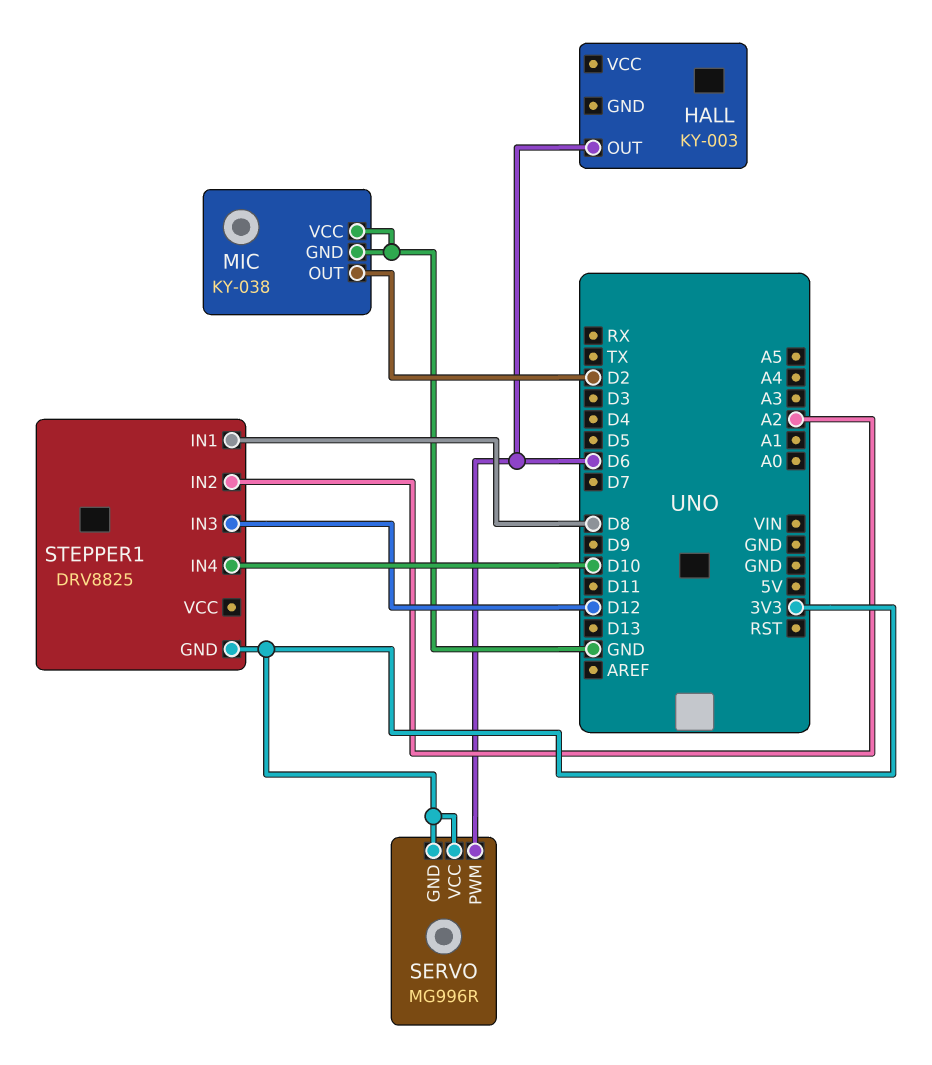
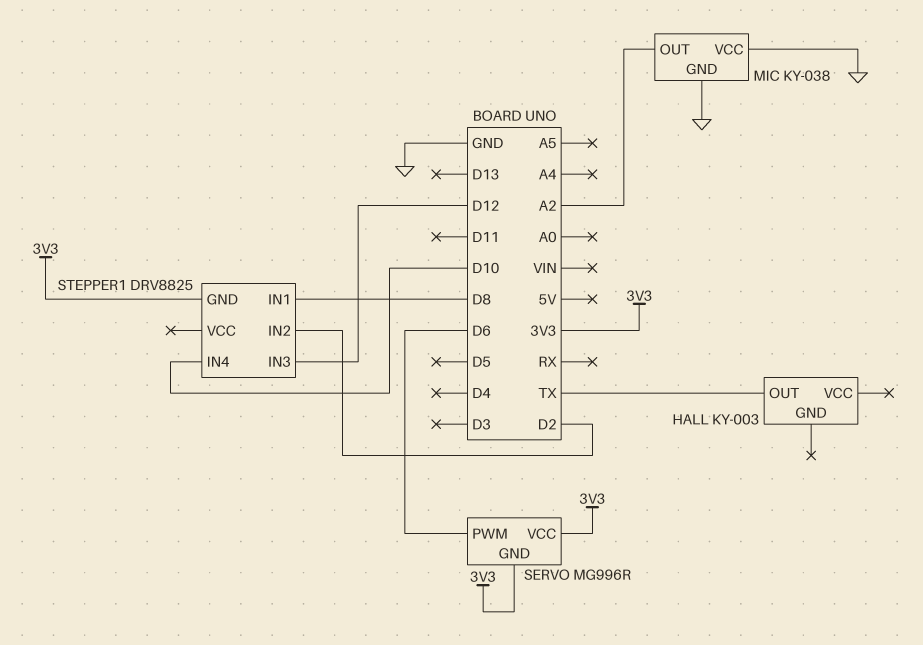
HALL pin OUT: D6 -> TX
MIC pin OUT: D2 -> A2
STEPPER1 pin IN2: A2 -> D2

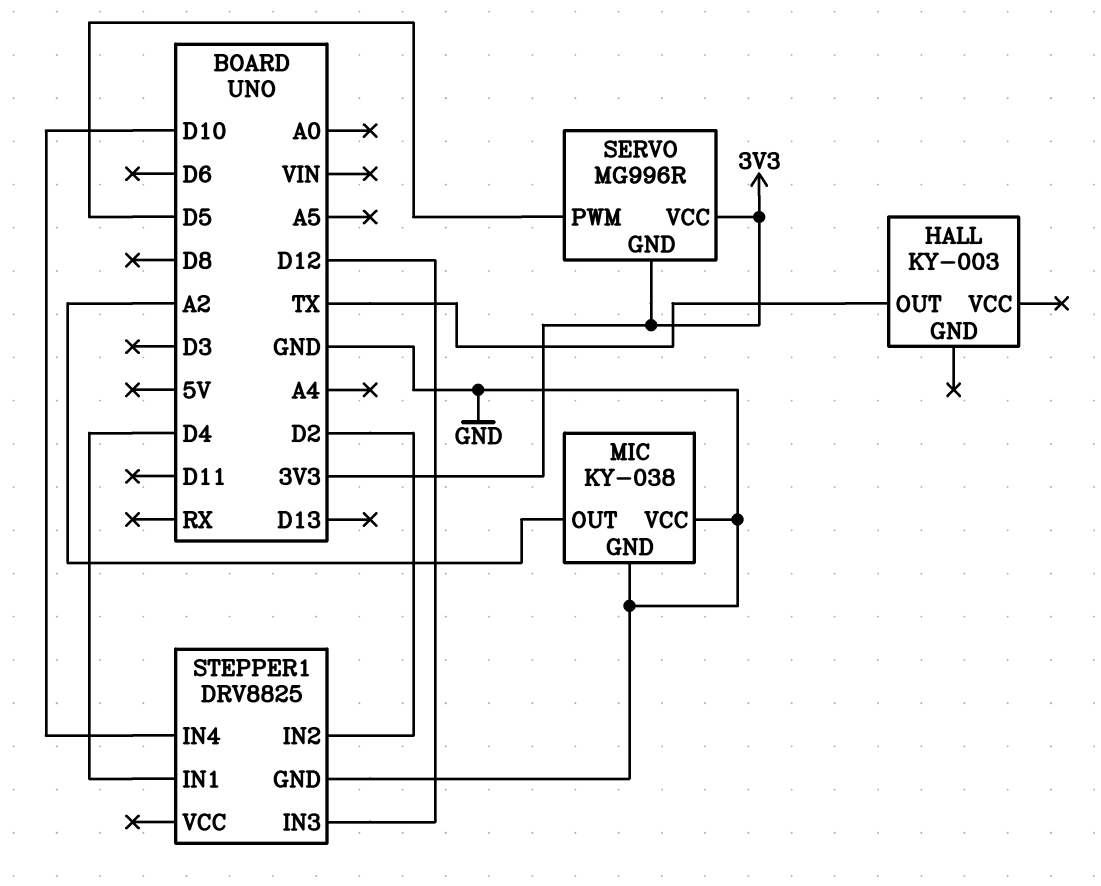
SERVO pin PWM: D6 -> D5
STEPPER1 pin GND: 3V3 -> GND
STEPPER1 pin IN1: D8 -> D4

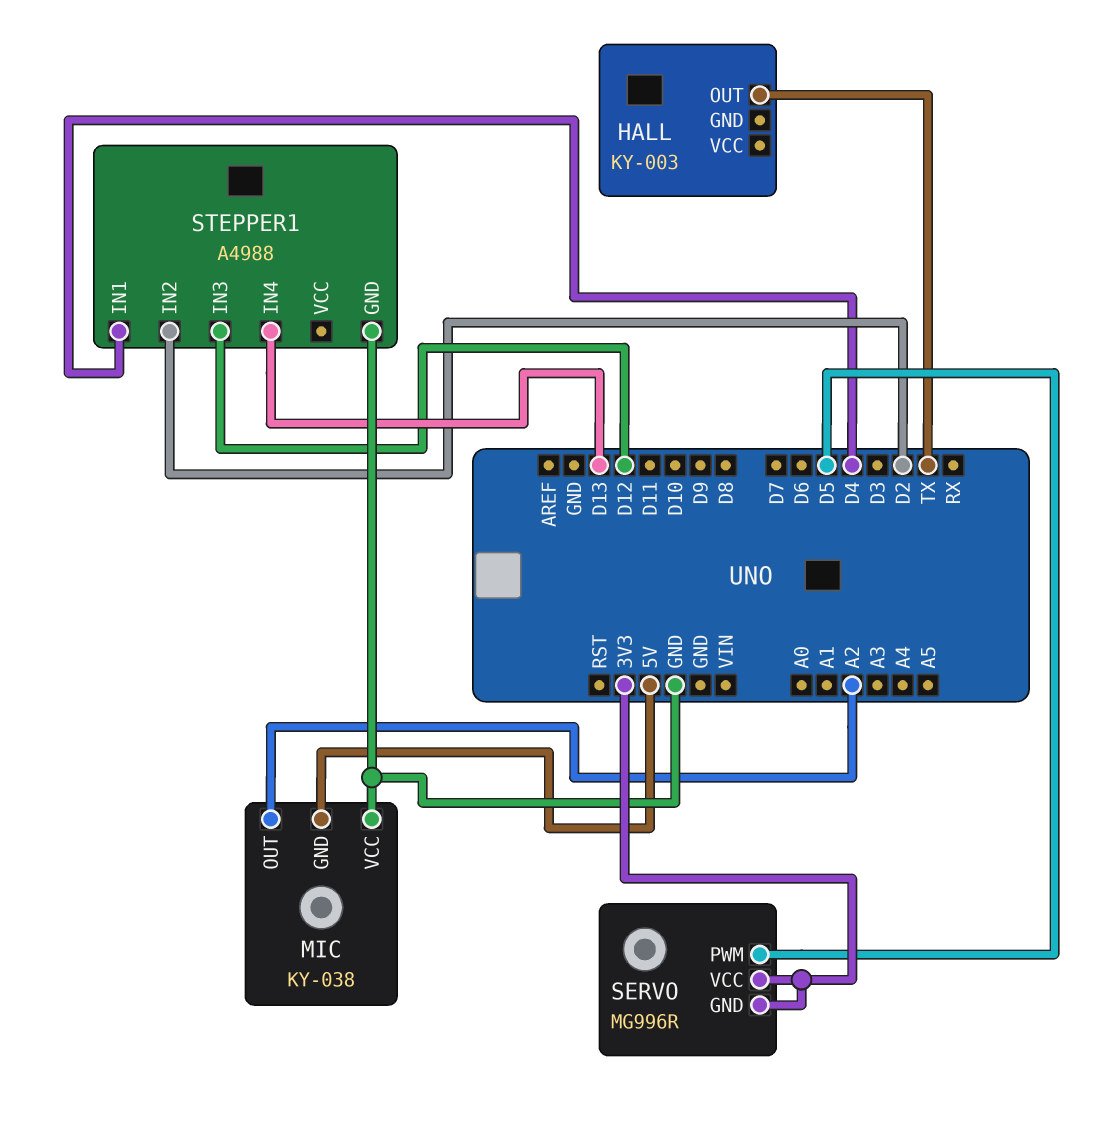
MIC pin GND: GND -> 5V
STEPPER1: DRV8825 -> A4988
STEPPER1 pin IN4: D10 -> D13

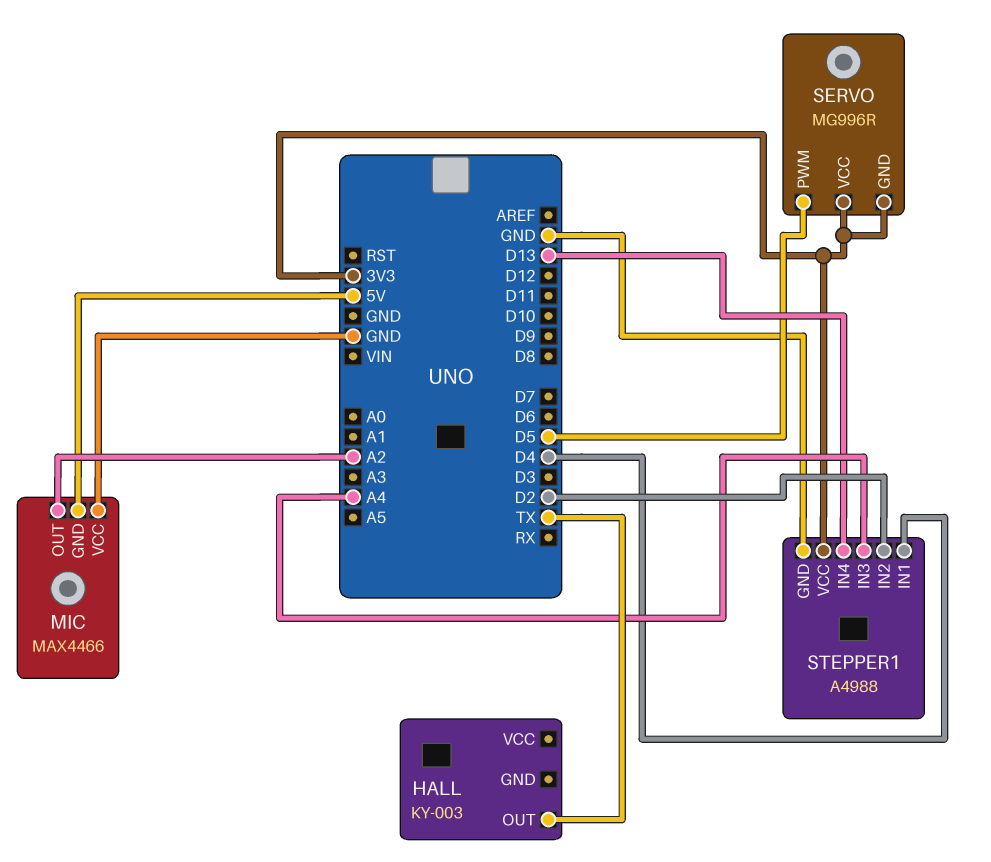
MIC: KY-038 -> MAX4466
STEPPER1 pin IN3: D12 -> A4
STEPPER1 pin VCC: none -> 3V3

